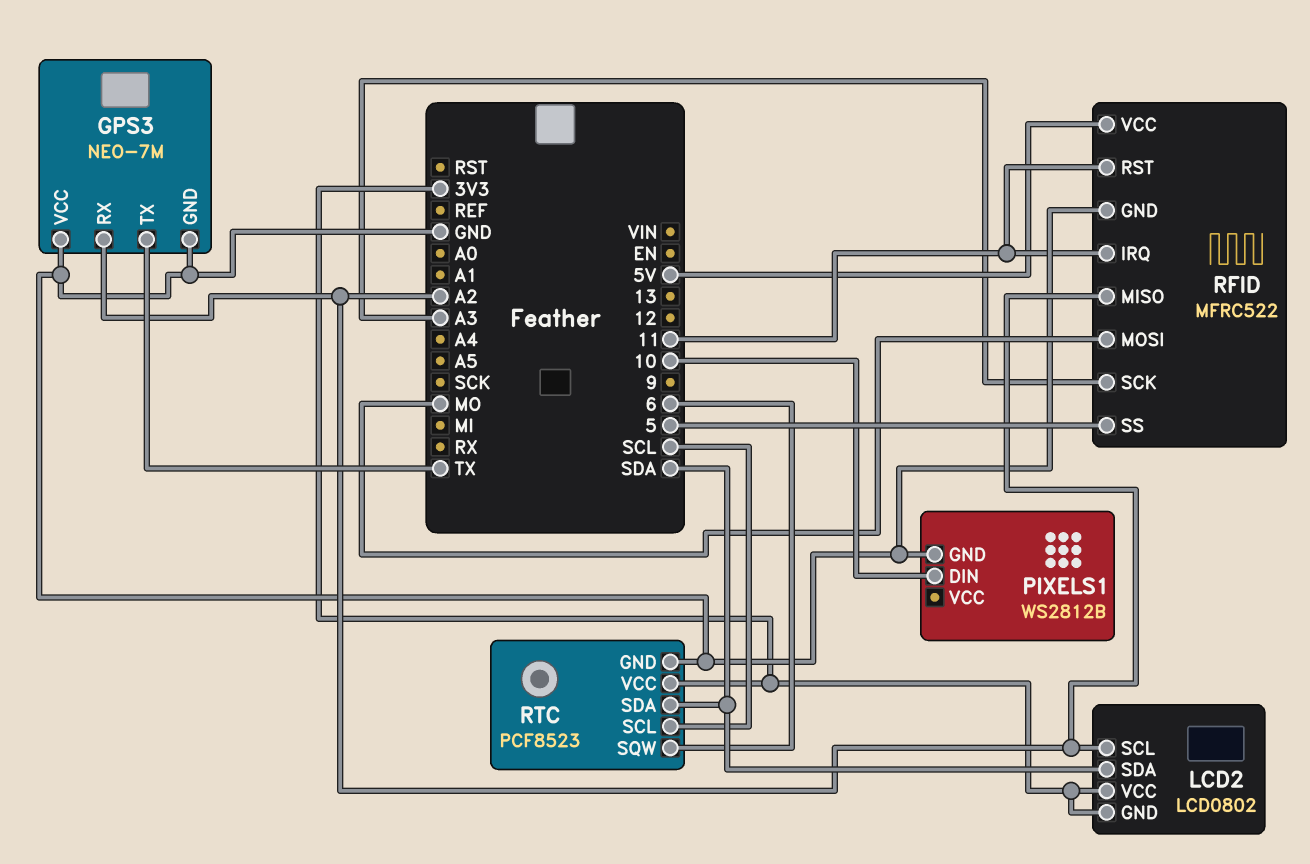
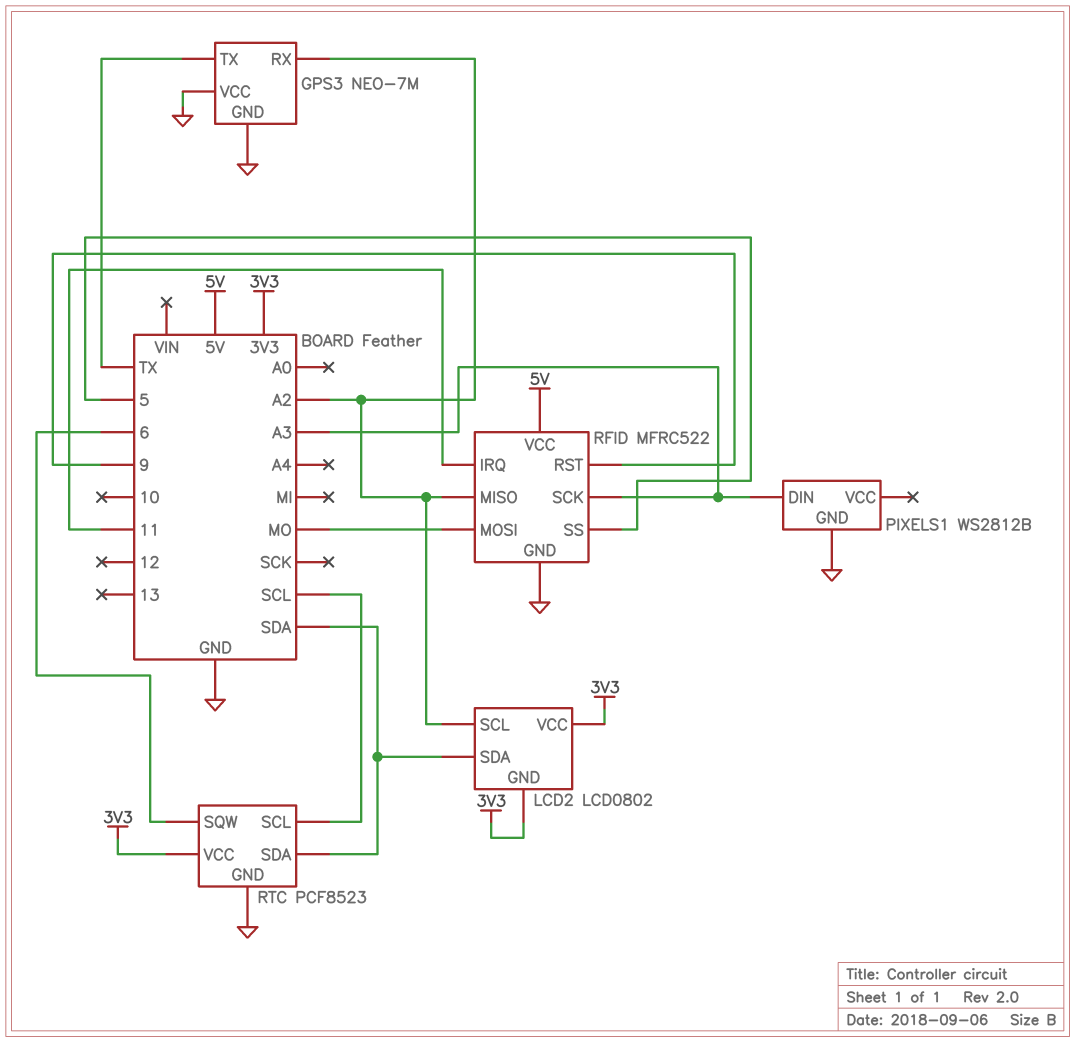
PIXELS1 pin DIN: 10 -> A3
RFID pin RST: 11 -> 9

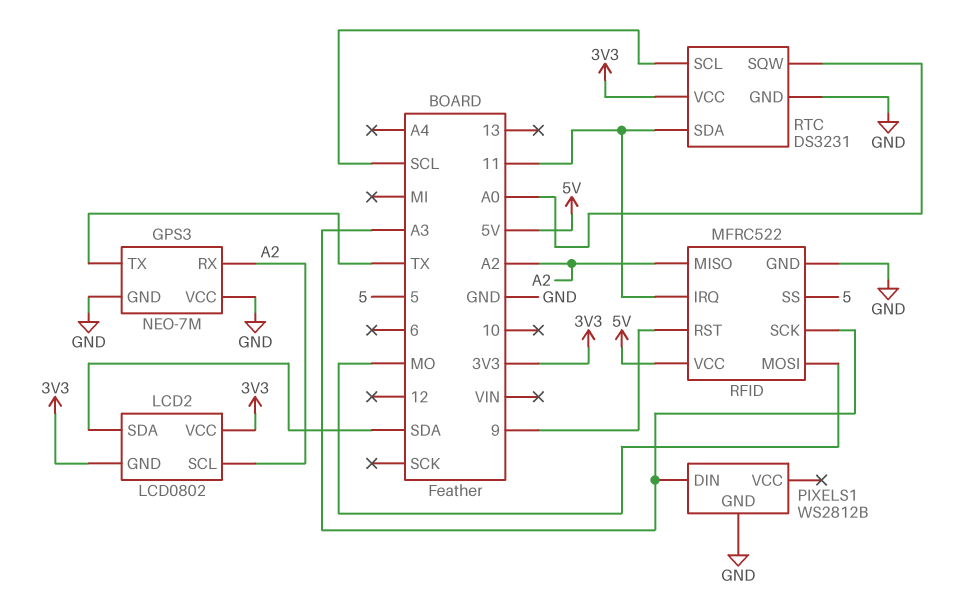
RTC: PCF8523 -> DS3231
RTC pin SDA: SDA -> 11
RTC pin SQW: 6 -> A0

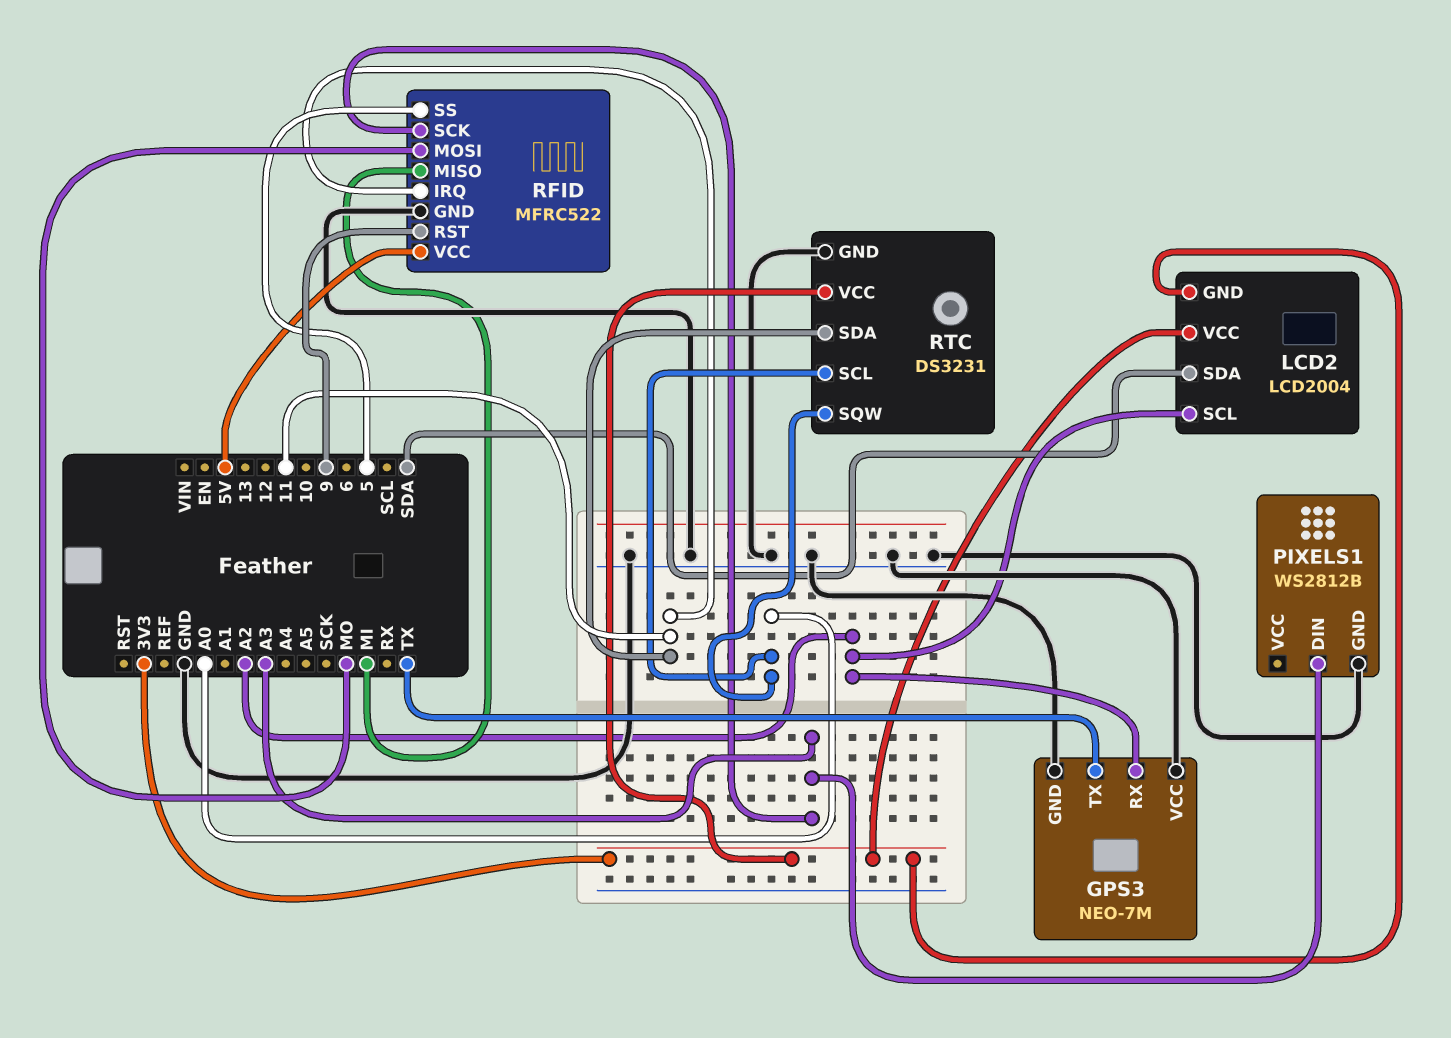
LCD2: LCD0802 -> LCD2004
RFID pin MISO: A2 -> MI
RTC pin SCL: SCL -> A0

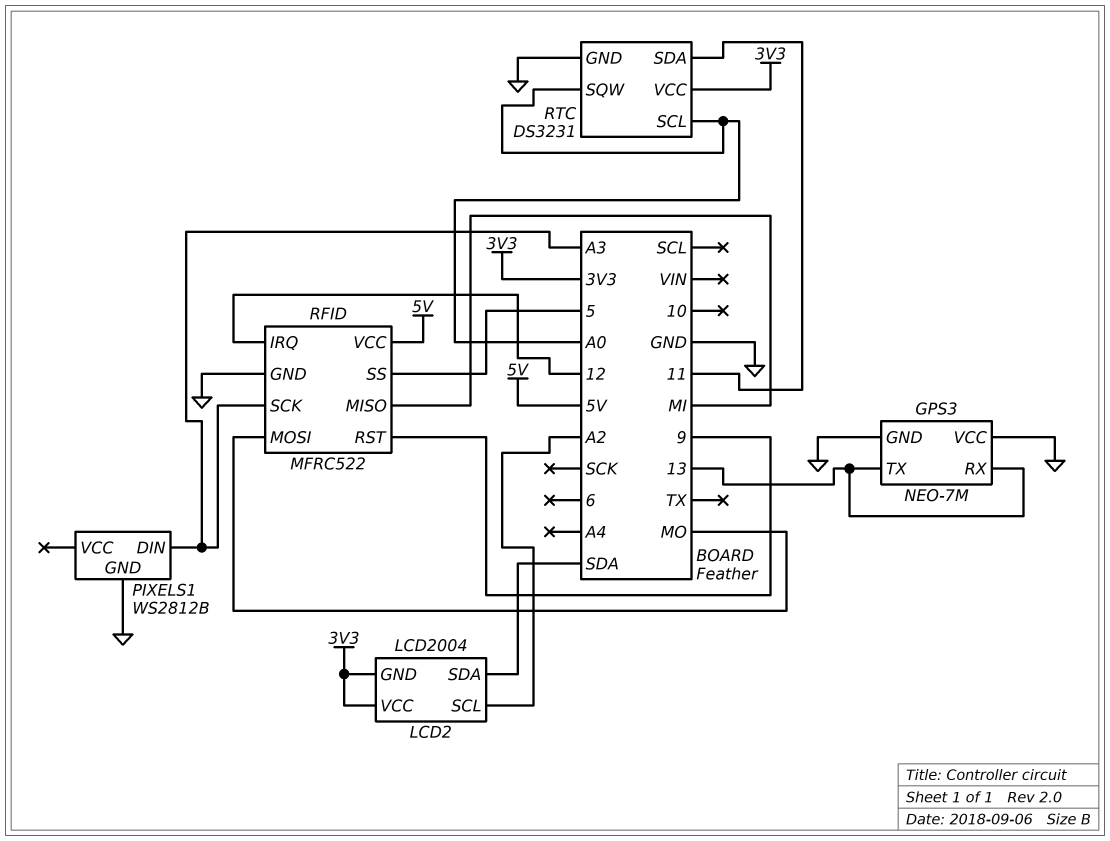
GPS3 pin RX: A2 -> 13
GPS3 pin TX: TX -> 13
RFID pin IRQ: 11 -> 12

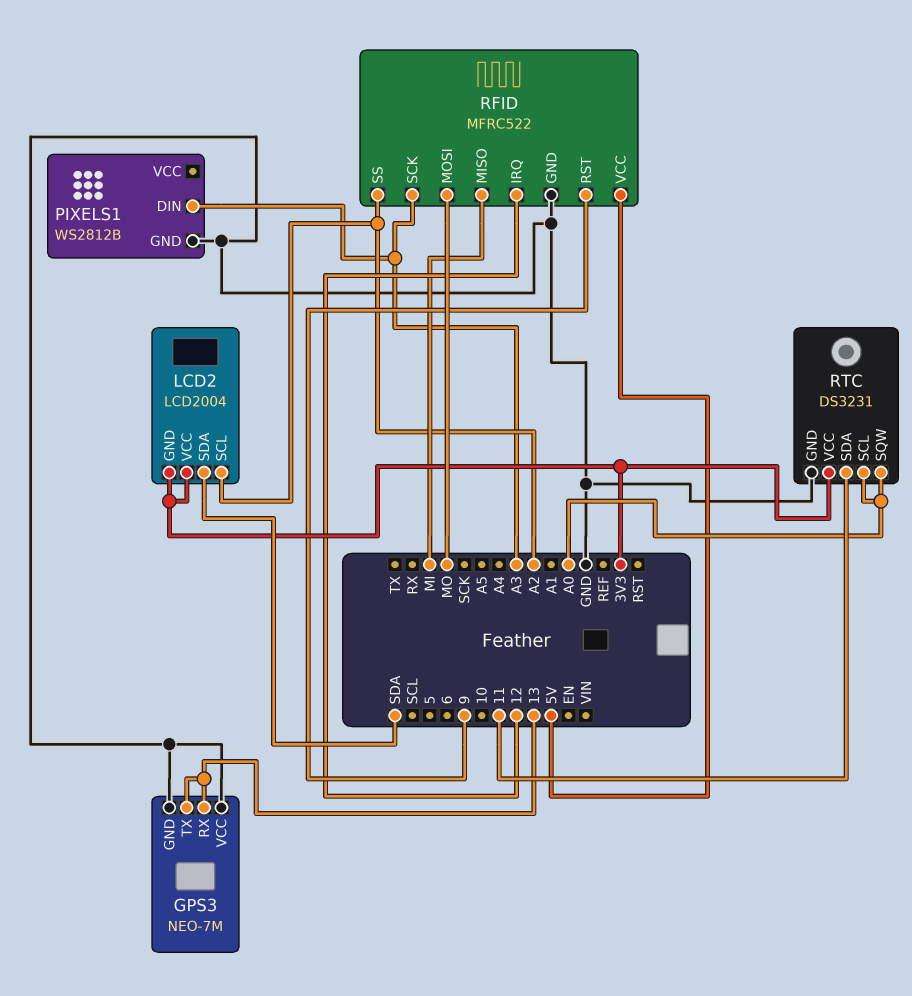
RFID pin SS: 5 -> A2

